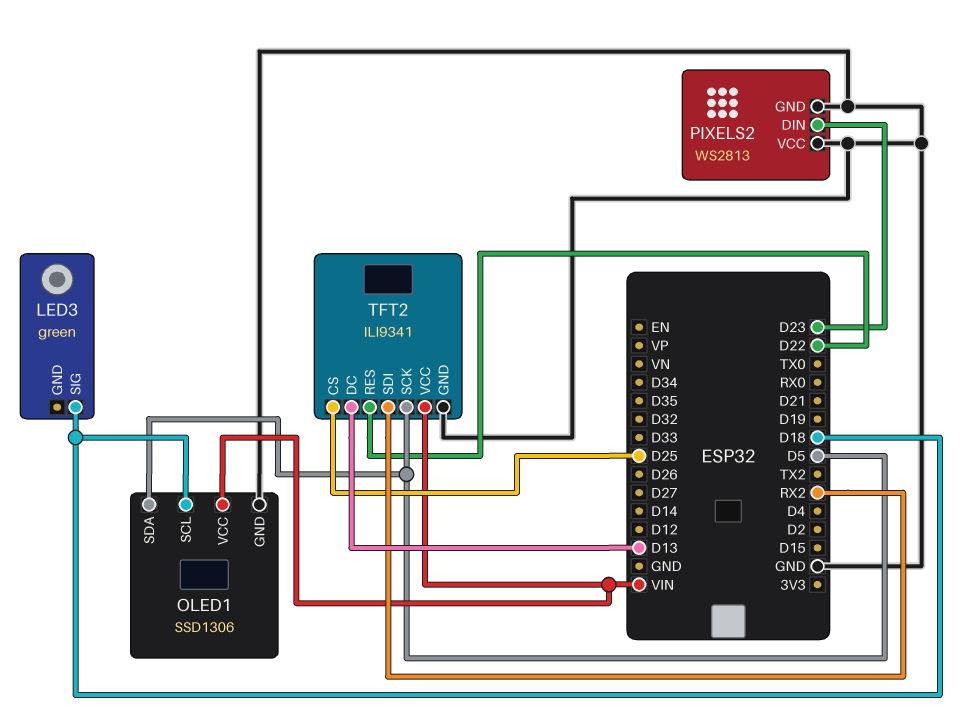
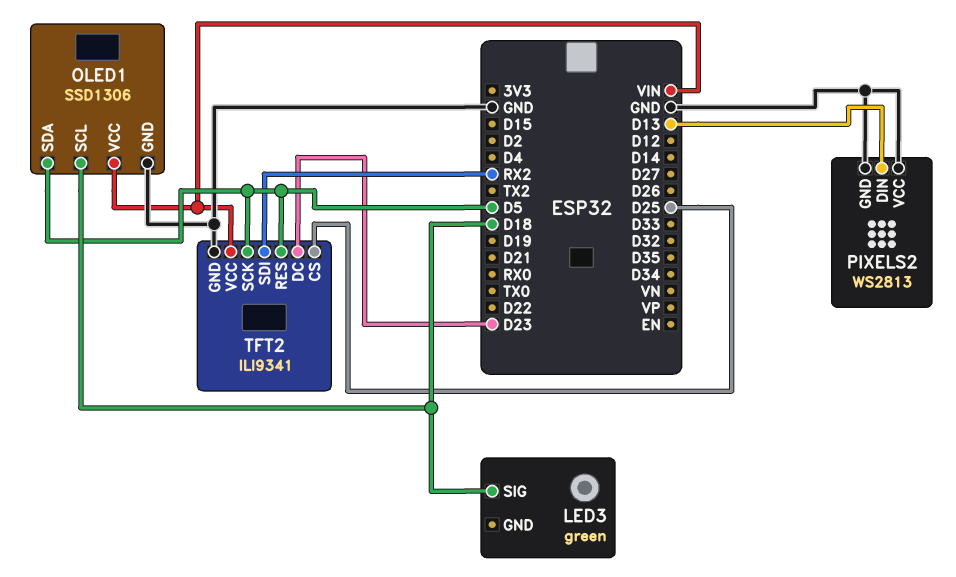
PIXELS2 pin DIN: D23 -> D13
TFT2 pin DC: D13 -> D23
TFT2 pin RES: D22 -> D5

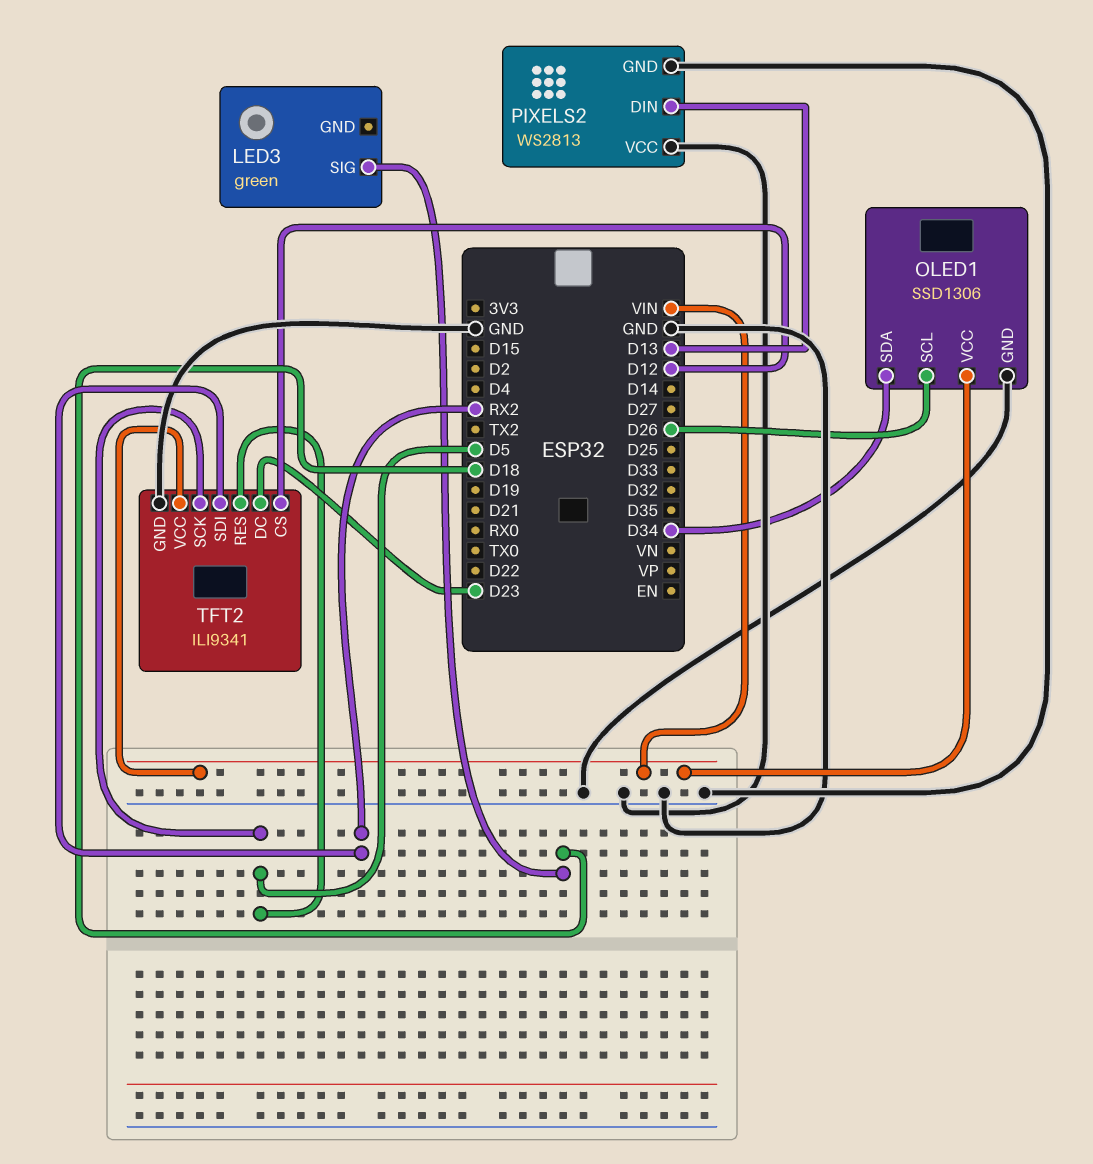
OLED1 pin SCL: D18 -> D26
OLED1 pin SDA: D5 -> D34
TFT2 pin CS: D25 -> D12

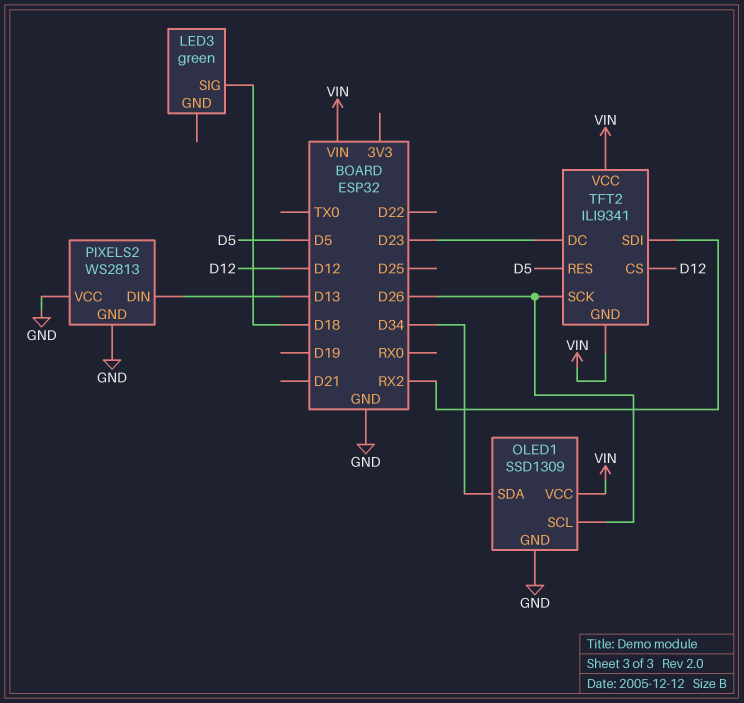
OLED1: SSD1306 -> SSD1309
TFT2 pin GND: GND -> VIN
TFT2 pin SCK: D5 -> D26

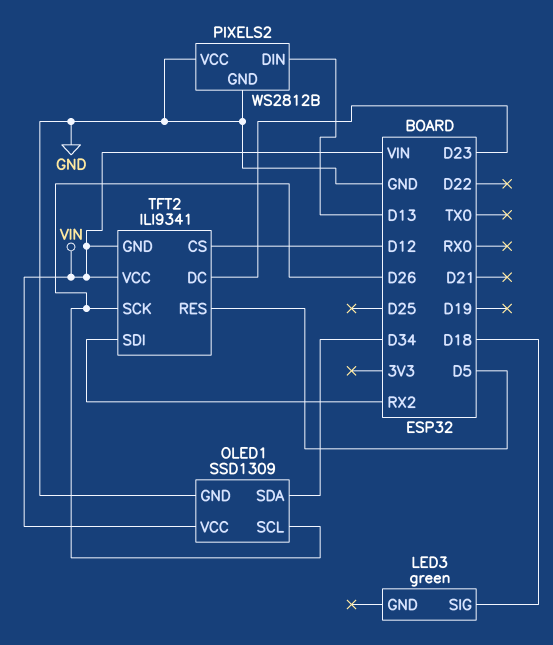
PIXELS2: WS2813 -> WS2812B

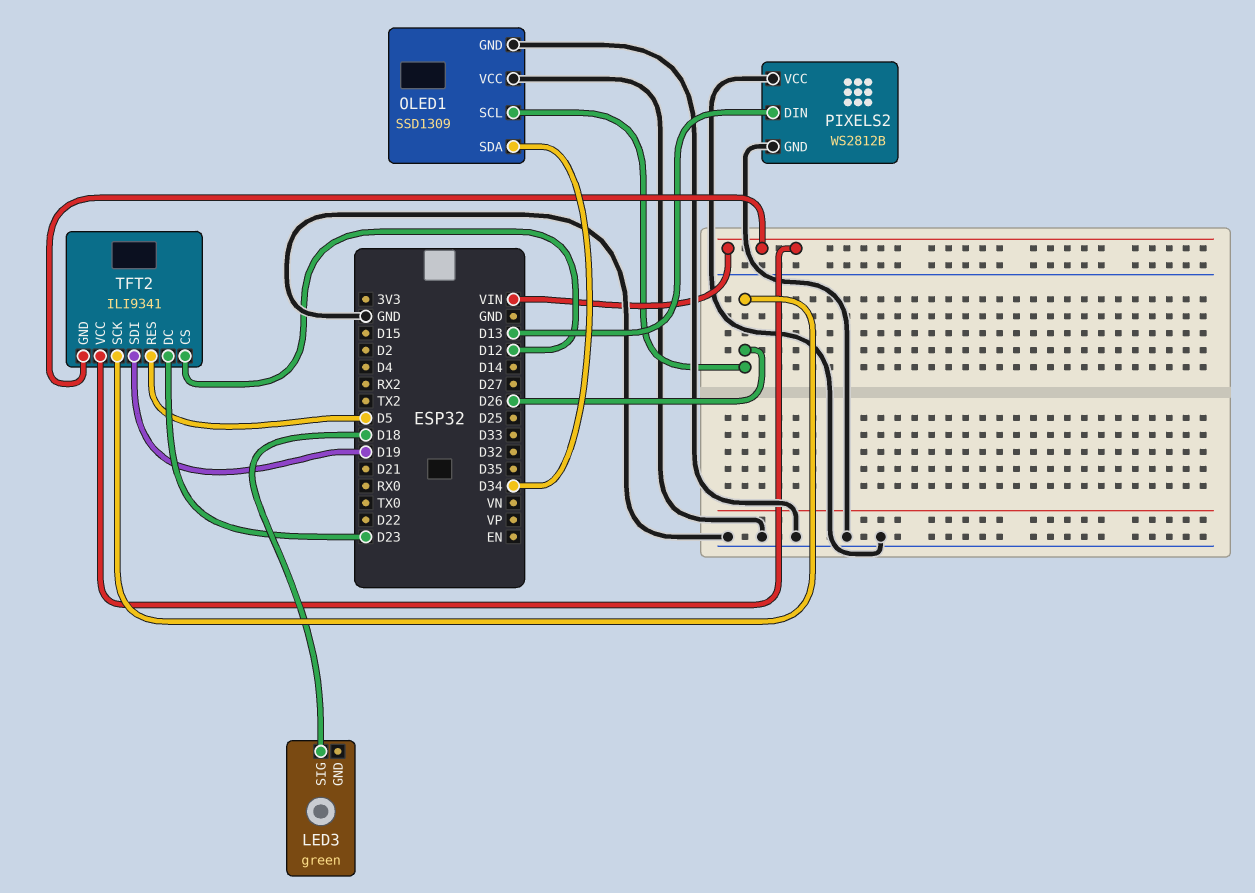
OLED1 pin VCC: VIN -> GND
TFT2 pin SDI: RX2 -> D19

